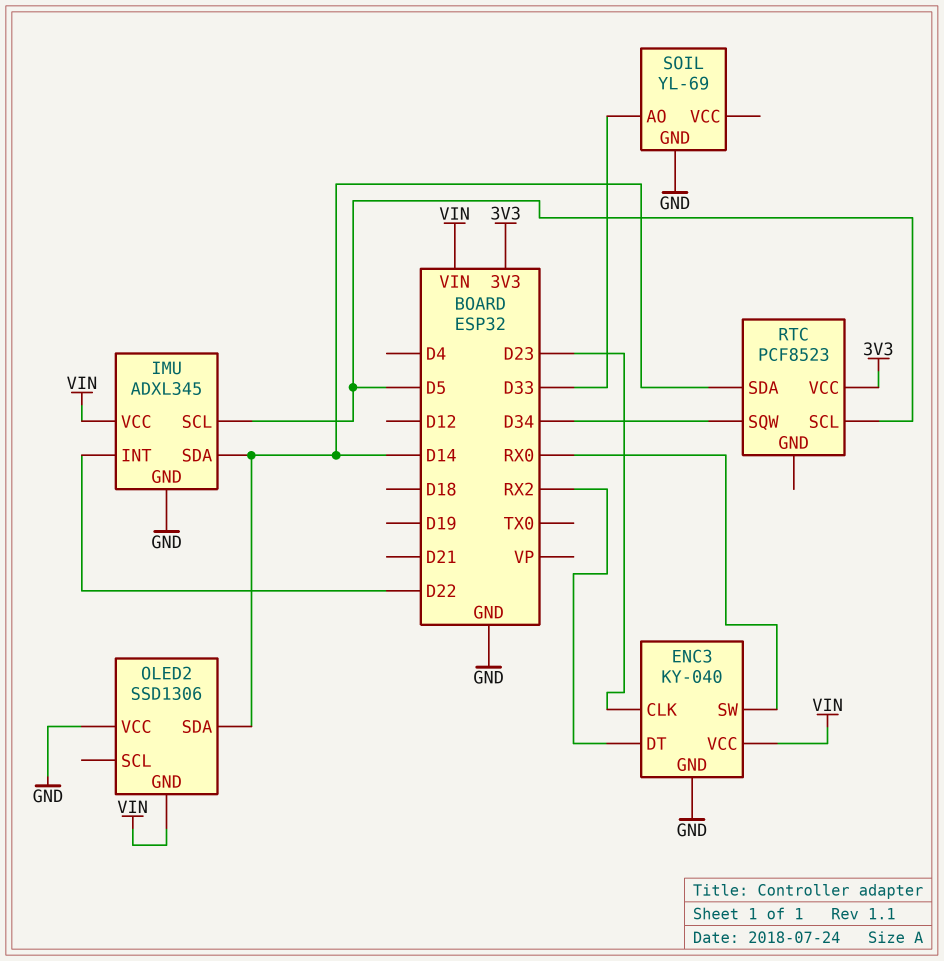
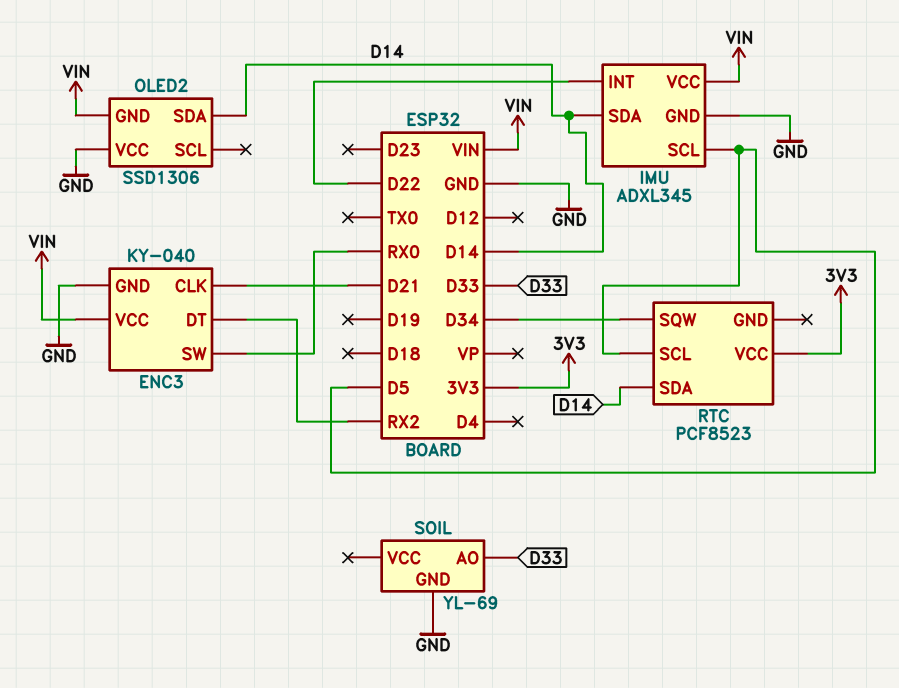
ENC3 pin CLK: D23 -> D21

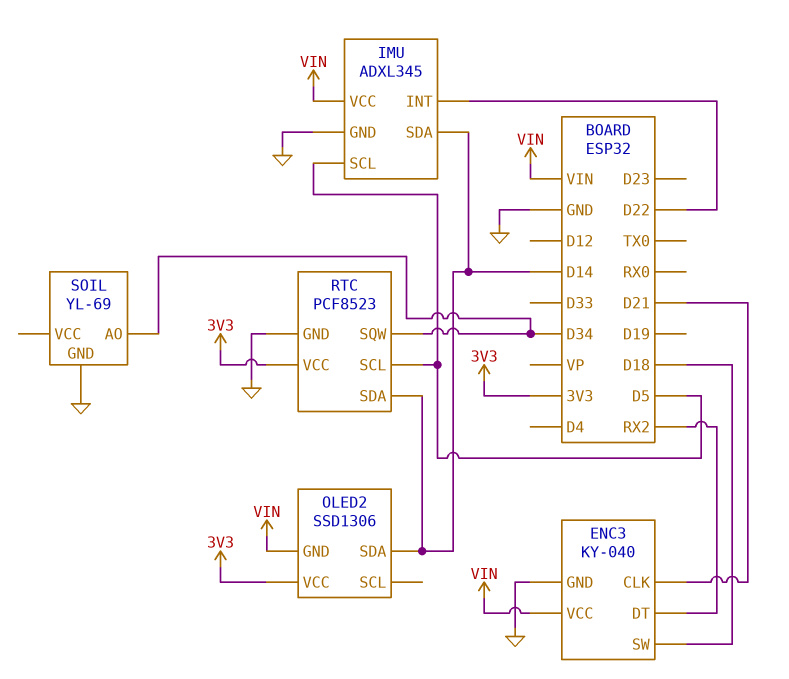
ENC3 pin SW: RX0 -> D18
OLED2 pin VCC: GND -> 3V3
RTC pin GND: none -> GND
SOIL pin AO: D33 -> D34

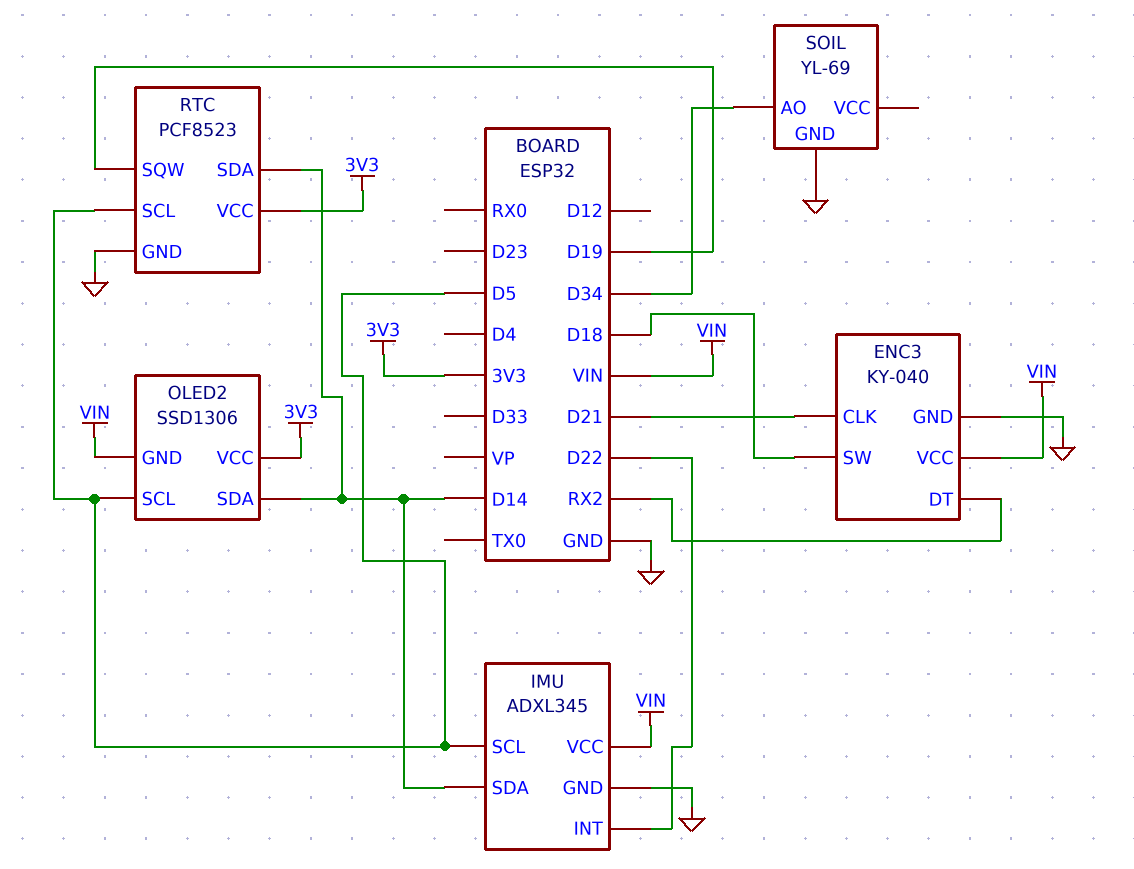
OLED2 pin SCL: none -> D5
RTC pin SQW: D34 -> D19

